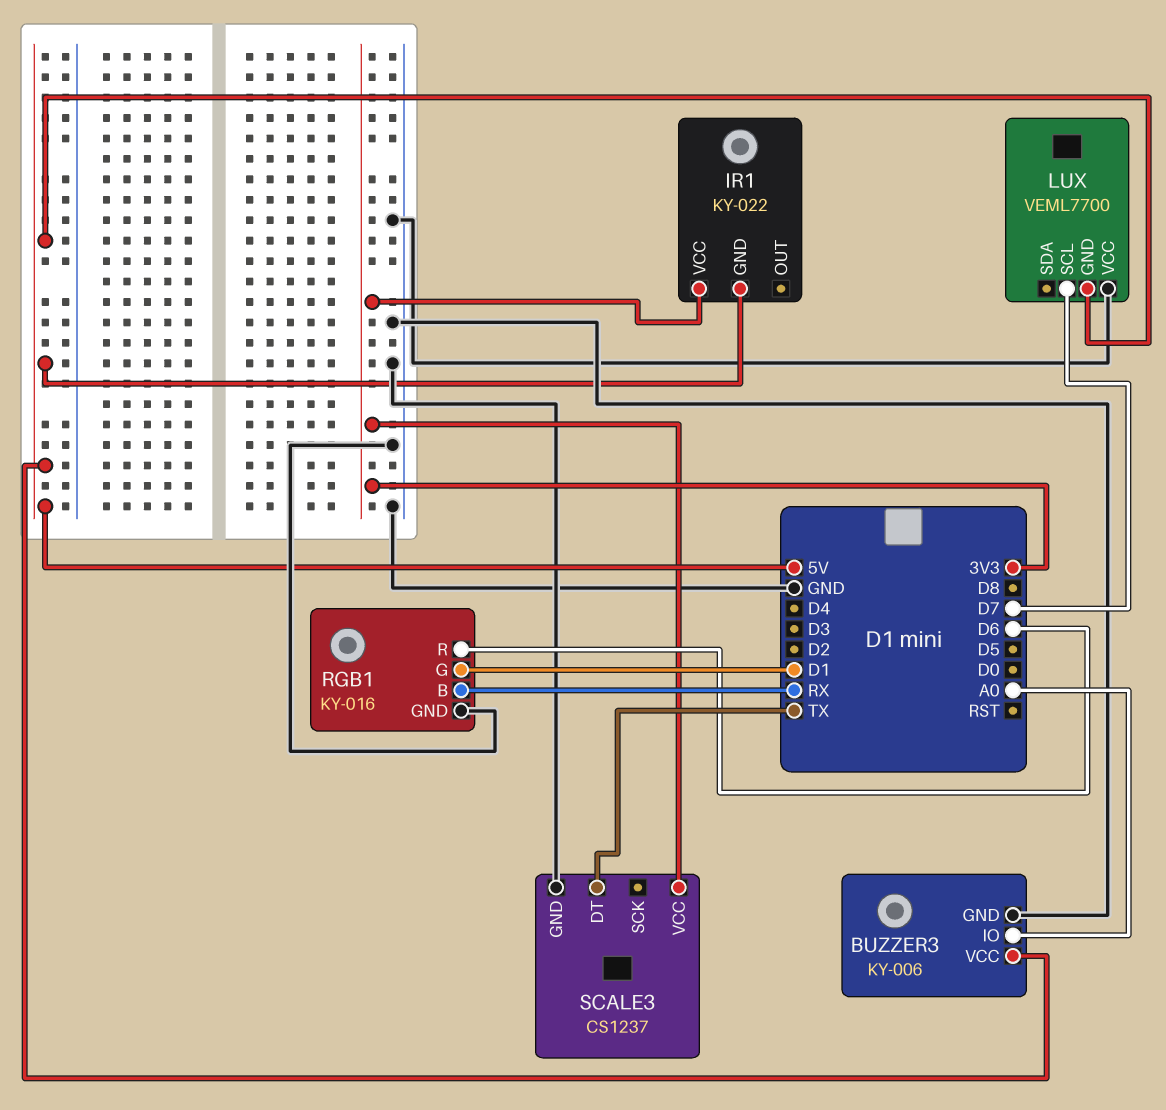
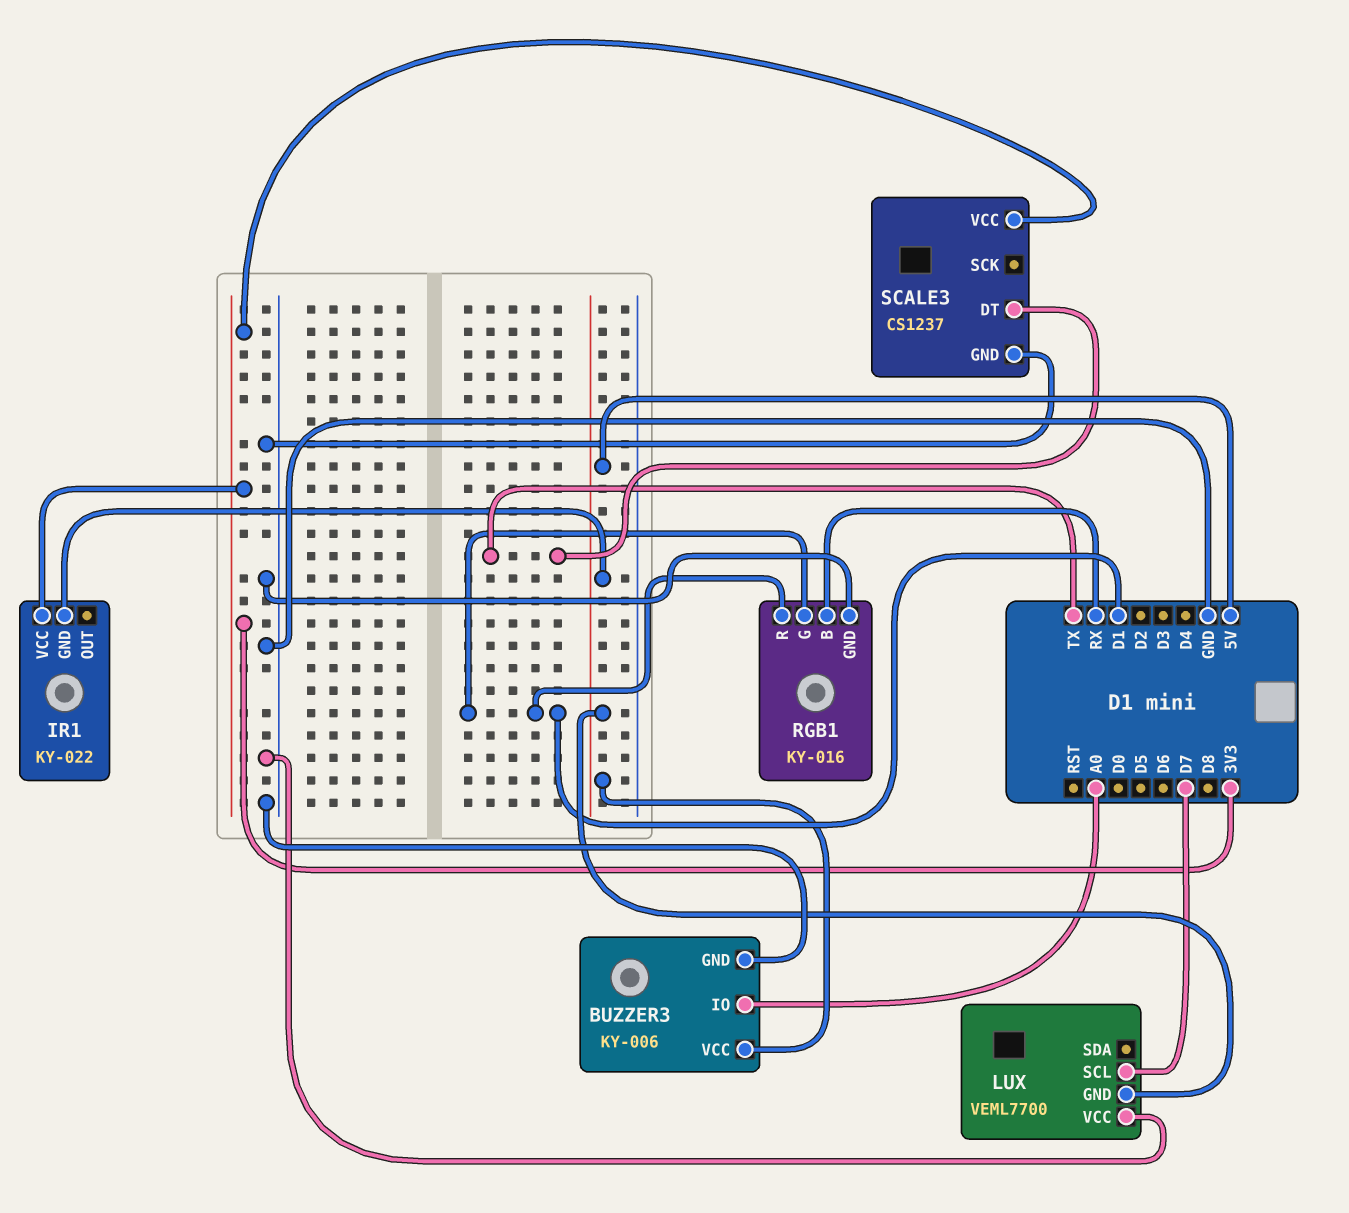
RGB1 pin R: D6 -> D1

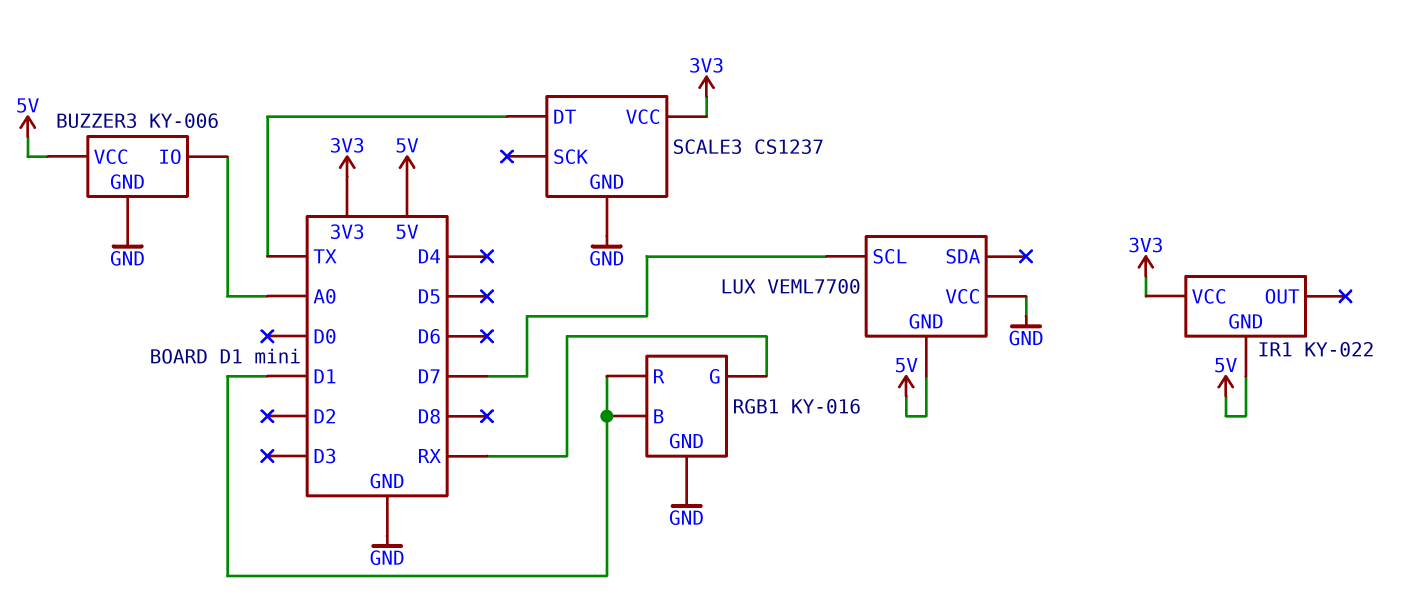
RGB1 pin B: RX -> D1
RGB1 pin G: D1 -> RX

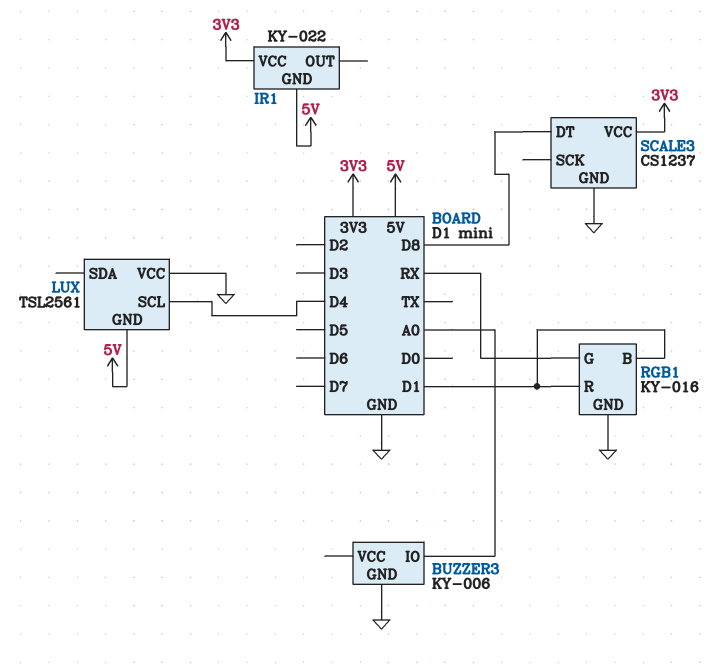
BUZZER3 pin VCC: 5V -> none
LUX: VEML7700 -> TSL2561
LUX pin SCL: D7 -> D4
SCALE3 pin DT: TX -> D8

